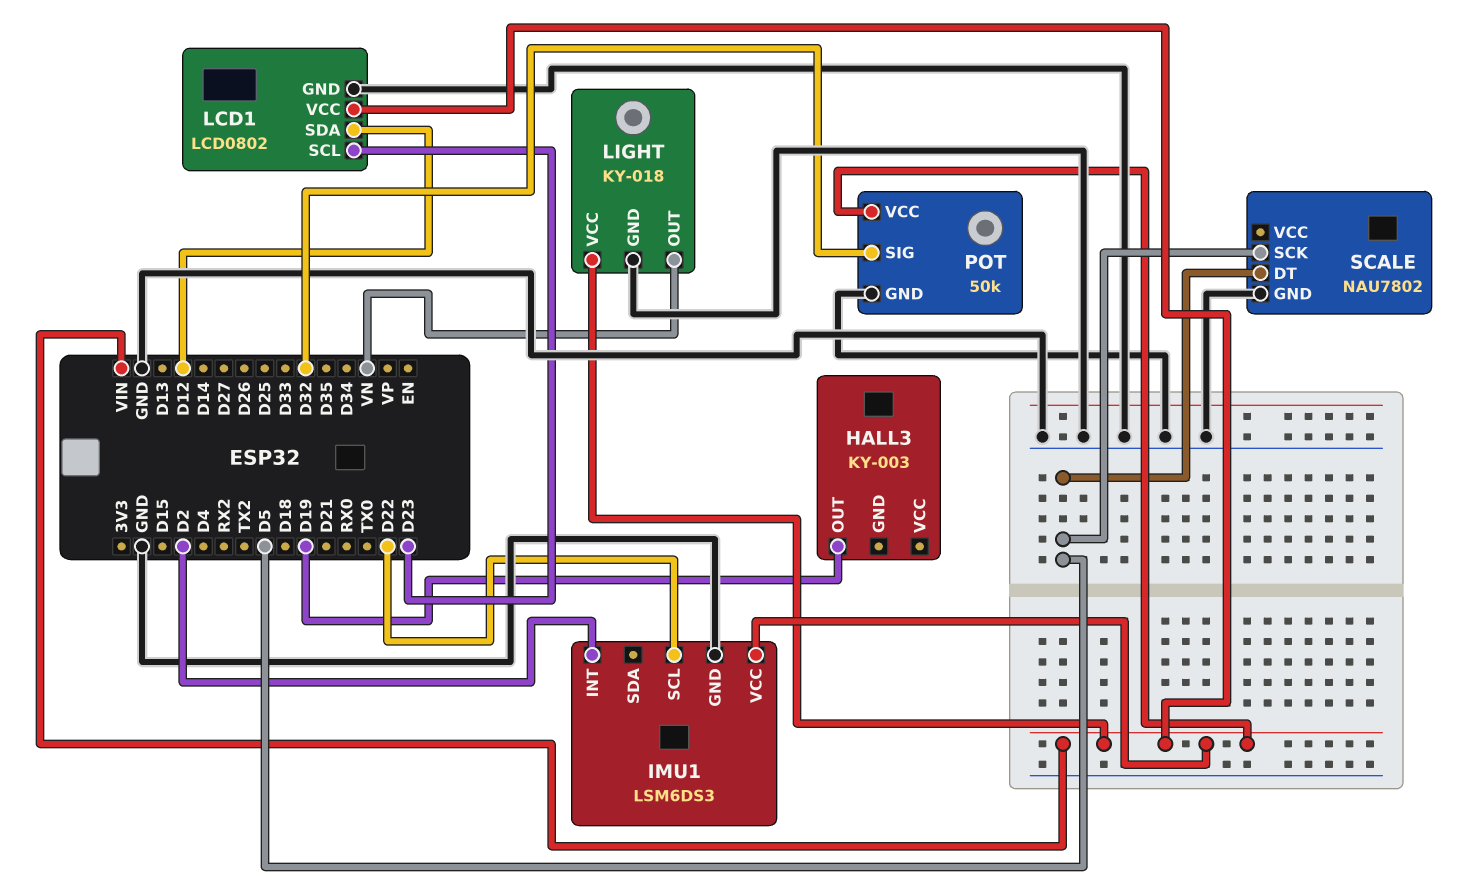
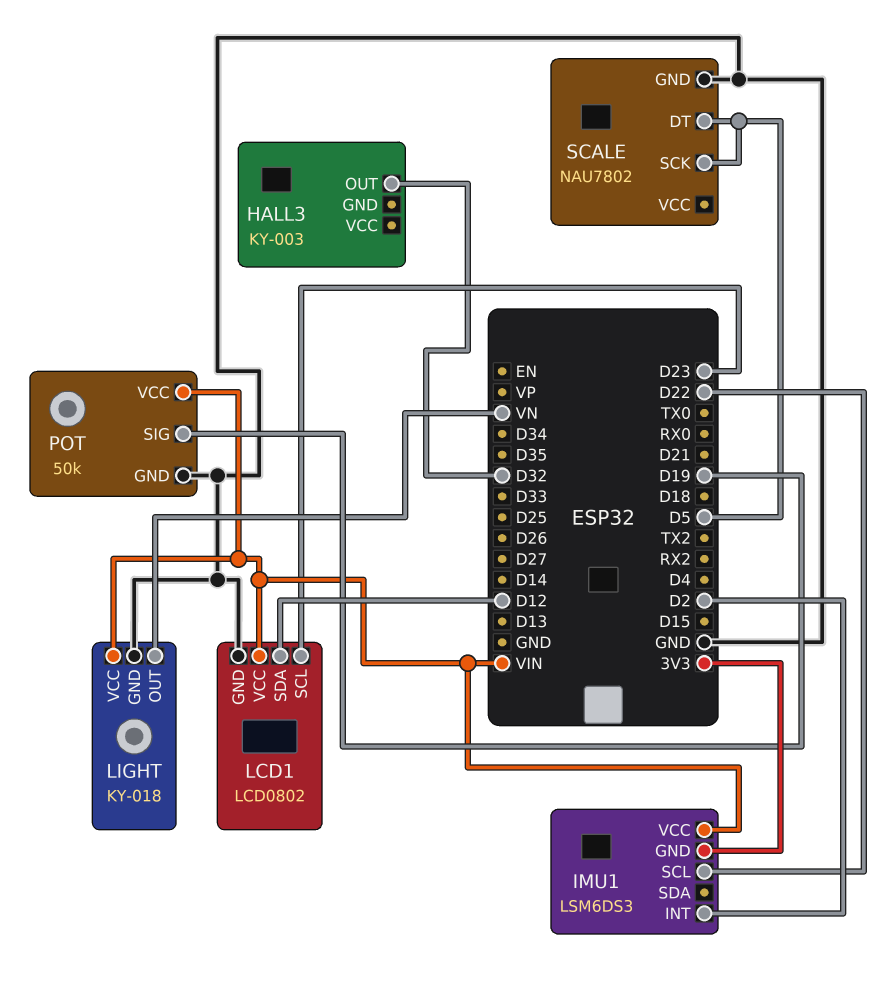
HALL3 pin OUT: D19 -> D32
IMU1 pin GND: GND -> 3V3
POT pin SIG: D32 -> D19

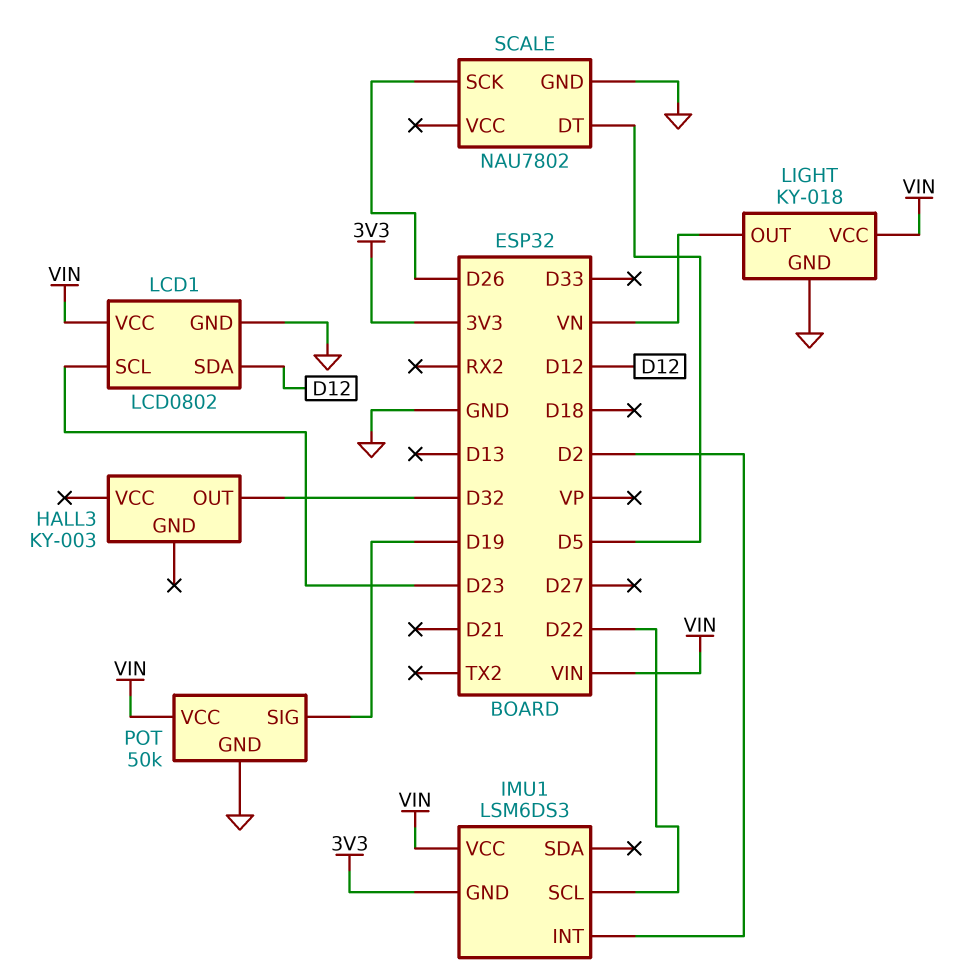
SCALE pin SCK: D5 -> D26

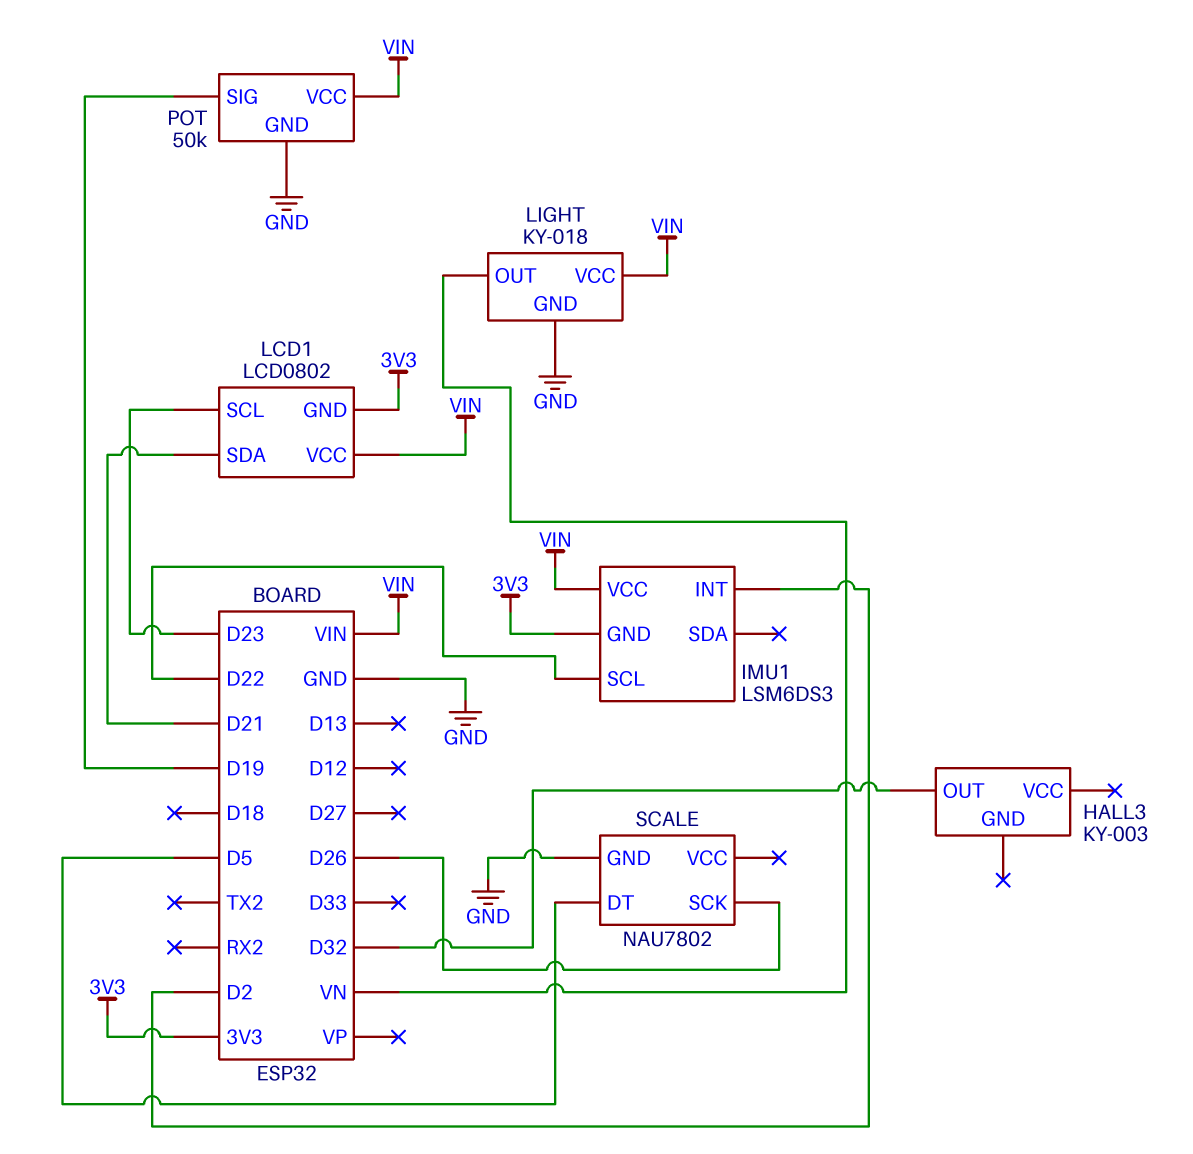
LCD1 pin GND: GND -> 3V3
LCD1 pin SDA: D12 -> D21

